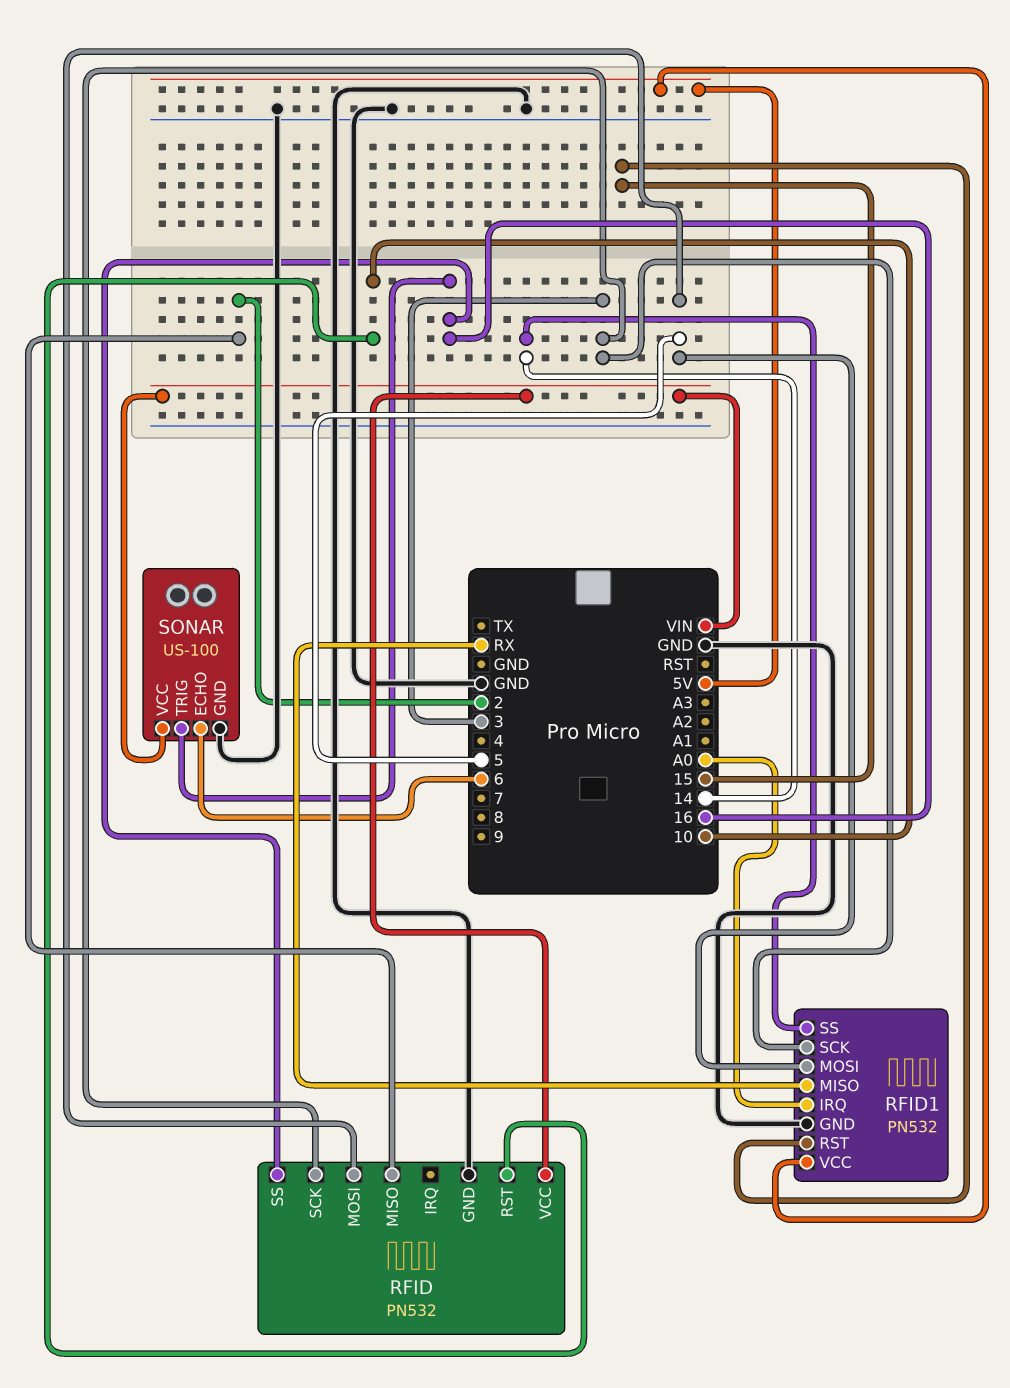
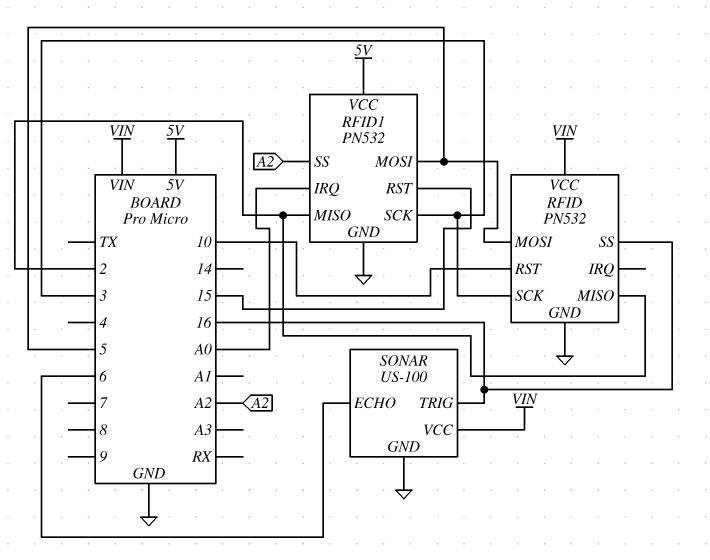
RFID1 pin MISO: RX -> 2
RFID1 pin SS: 14 -> A2

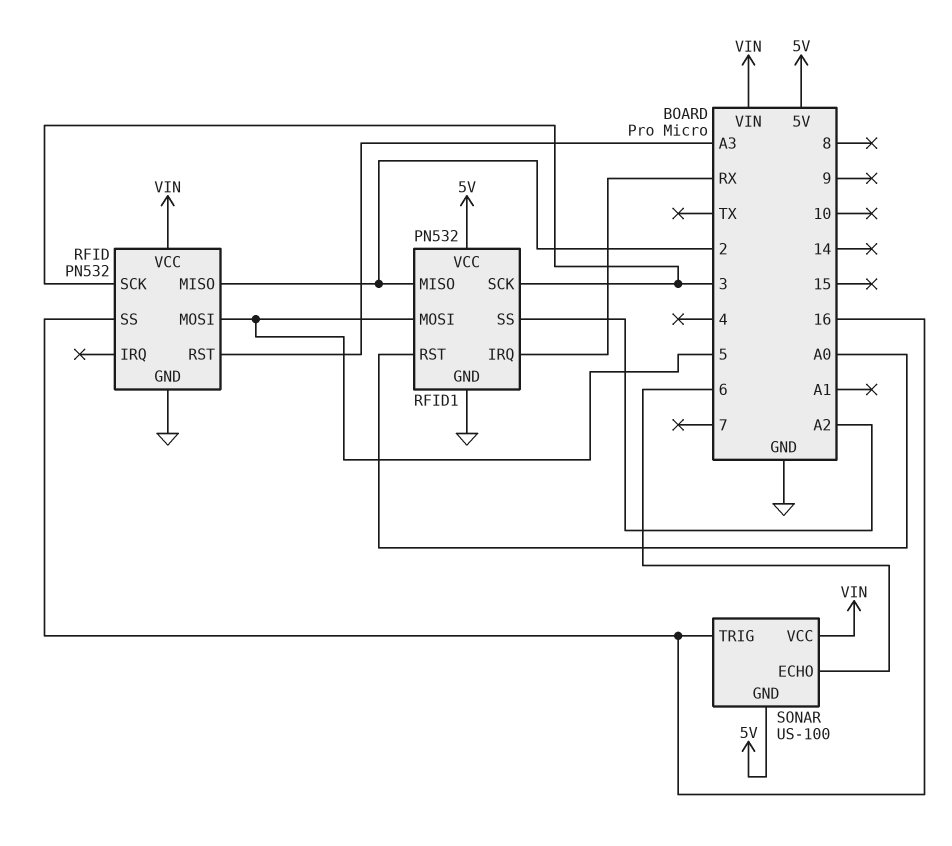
RFID pin RST: 10 -> A3
RFID1 pin IRQ: A0 -> RX
RFID1 pin RST: 15 -> A0
SONAR pin GND: GND -> 5V

